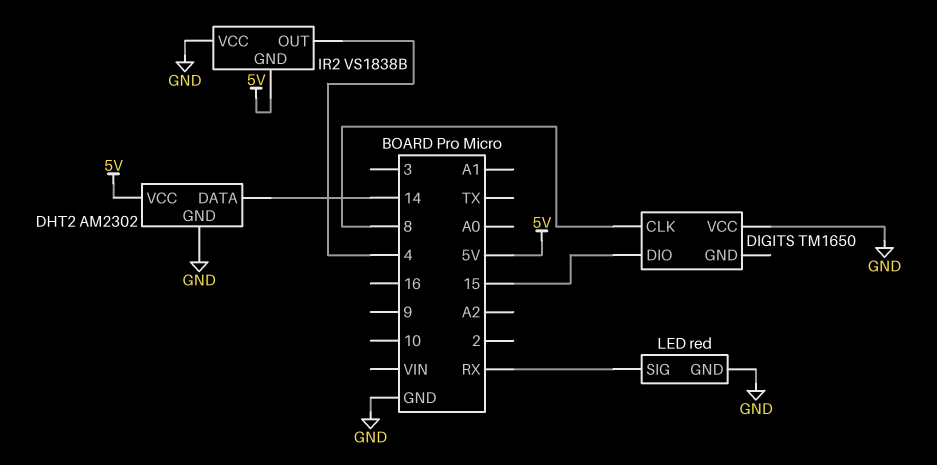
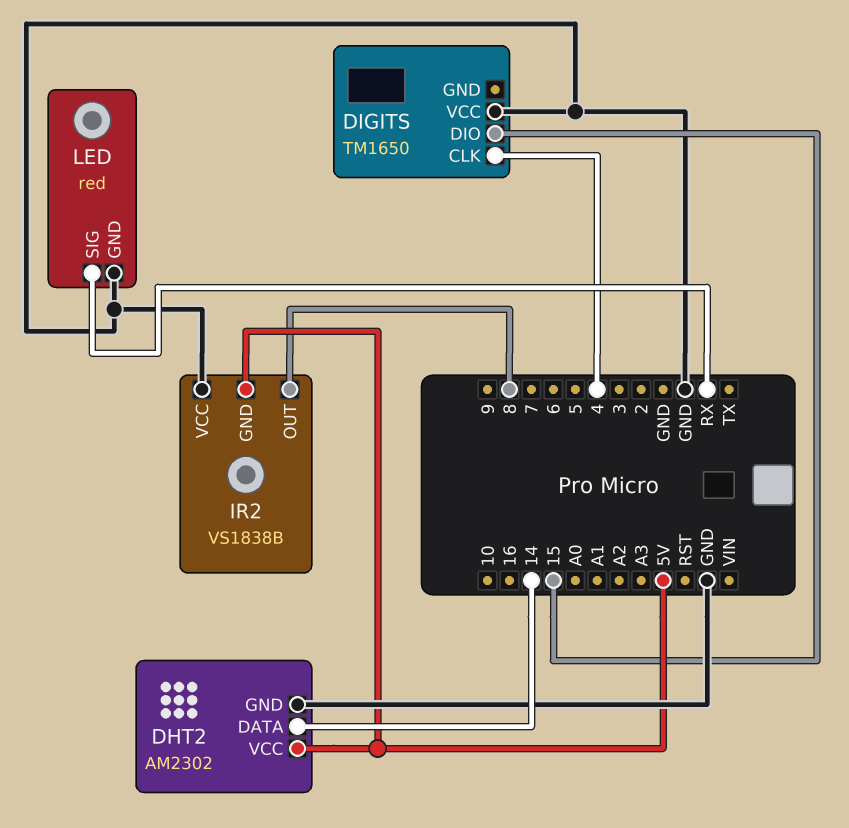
DIGITS pin CLK: 8 -> 4
IR2 pin OUT: 4 -> 8

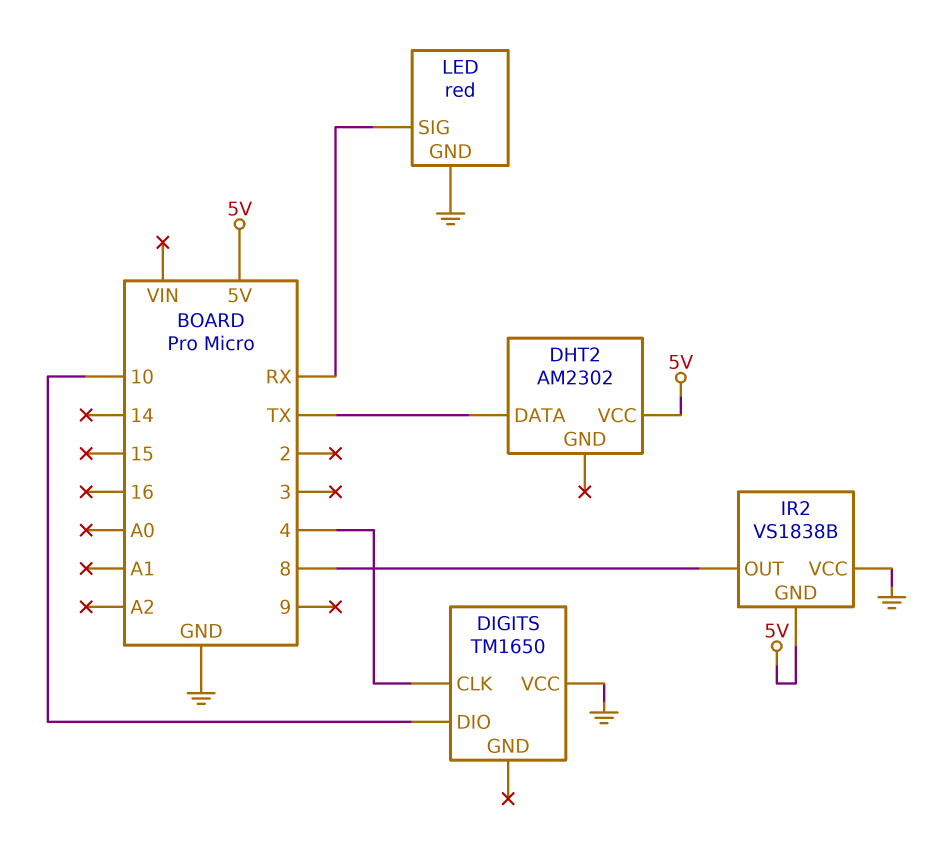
DHT2 pin DATA: 14 -> TX
DHT2 pin GND: GND -> none
DIGITS pin DIO: 15 -> 10

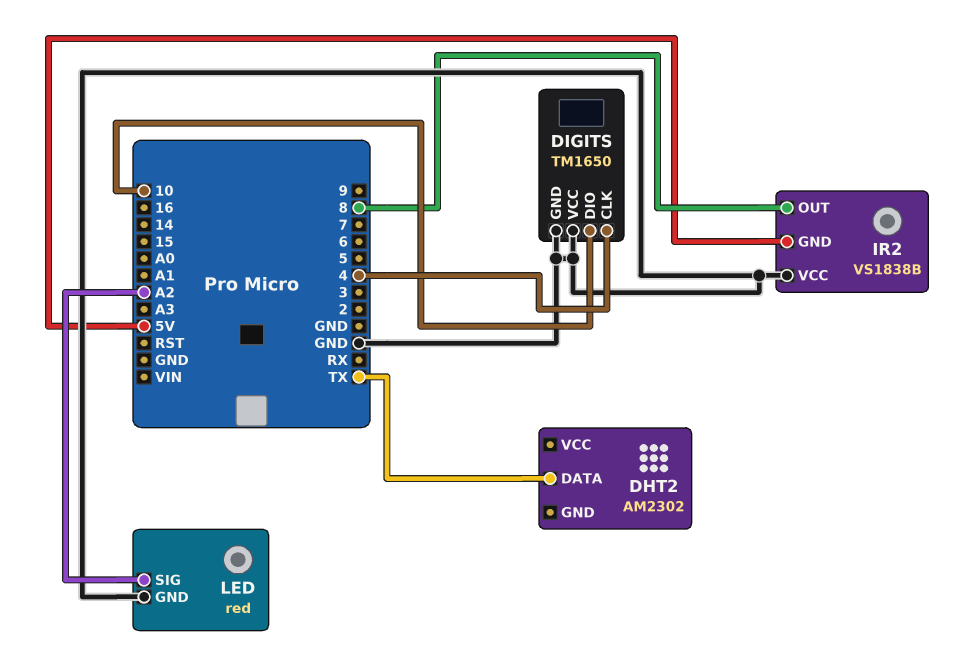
DHT2 pin VCC: 5V -> none
DIGITS pin GND: none -> GND
LED pin SIG: RX -> A2

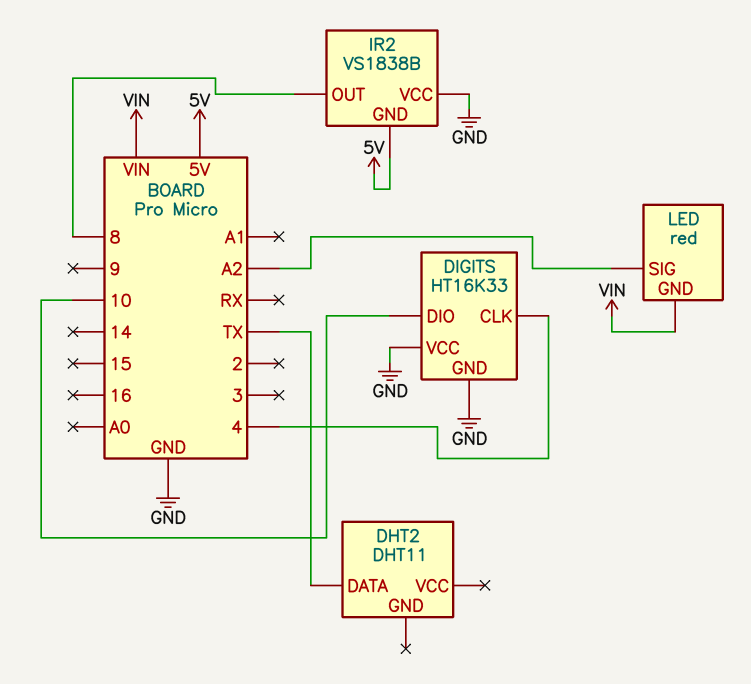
DHT2: AM2302 -> DHT11
DIGITS: TM1650 -> HT16K33
LED pin GND: GND -> VIN

